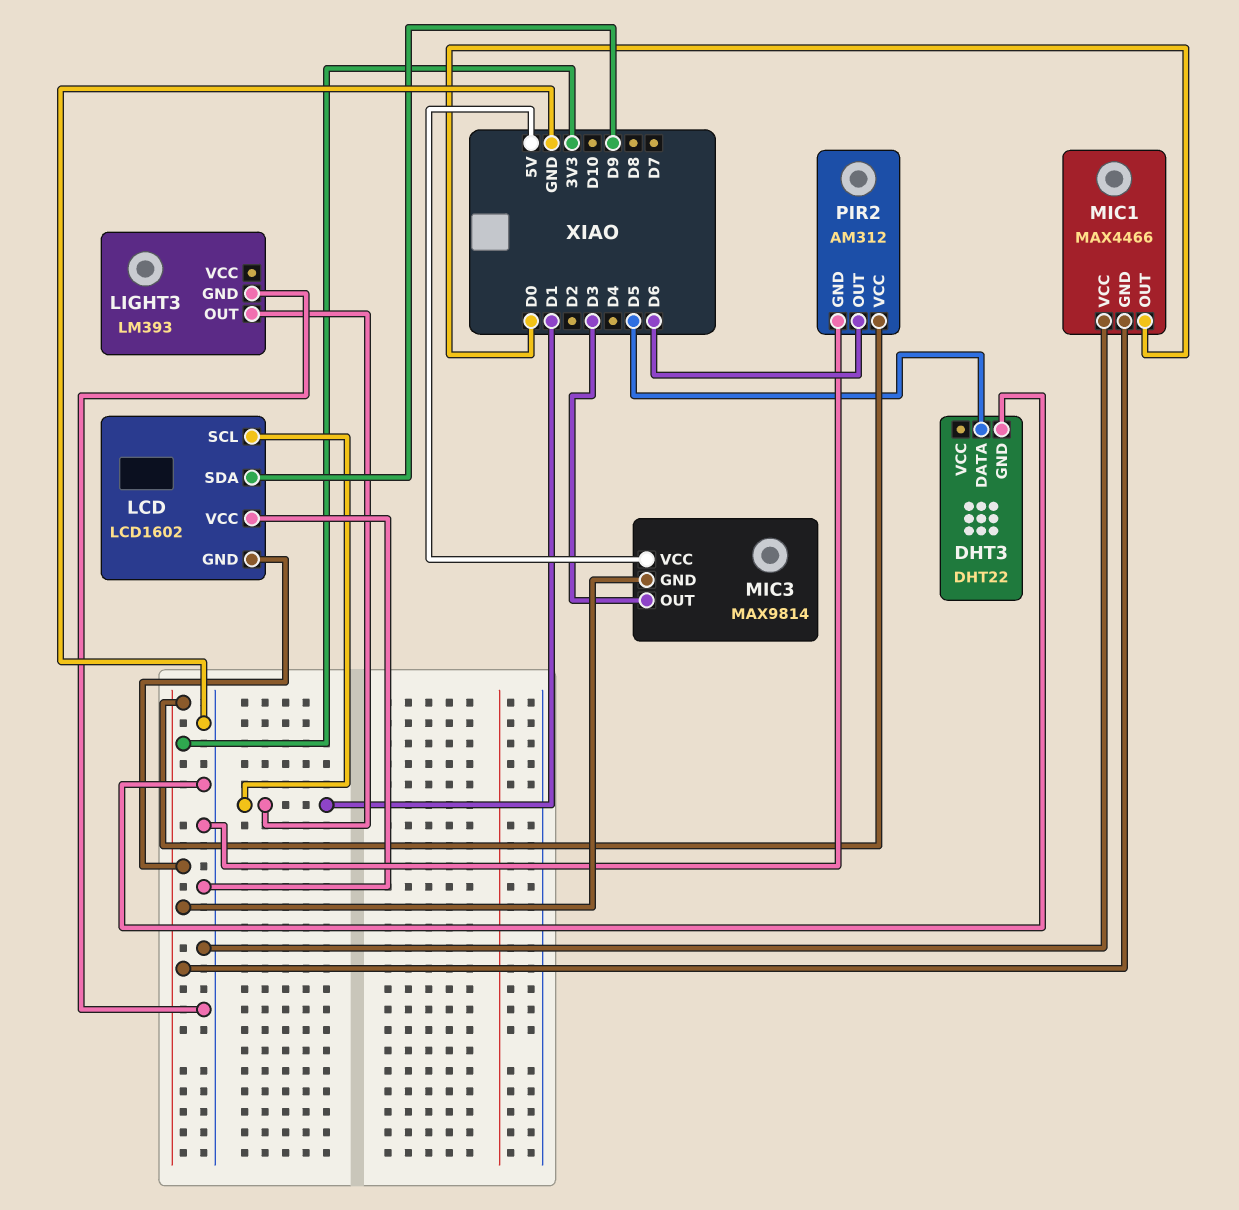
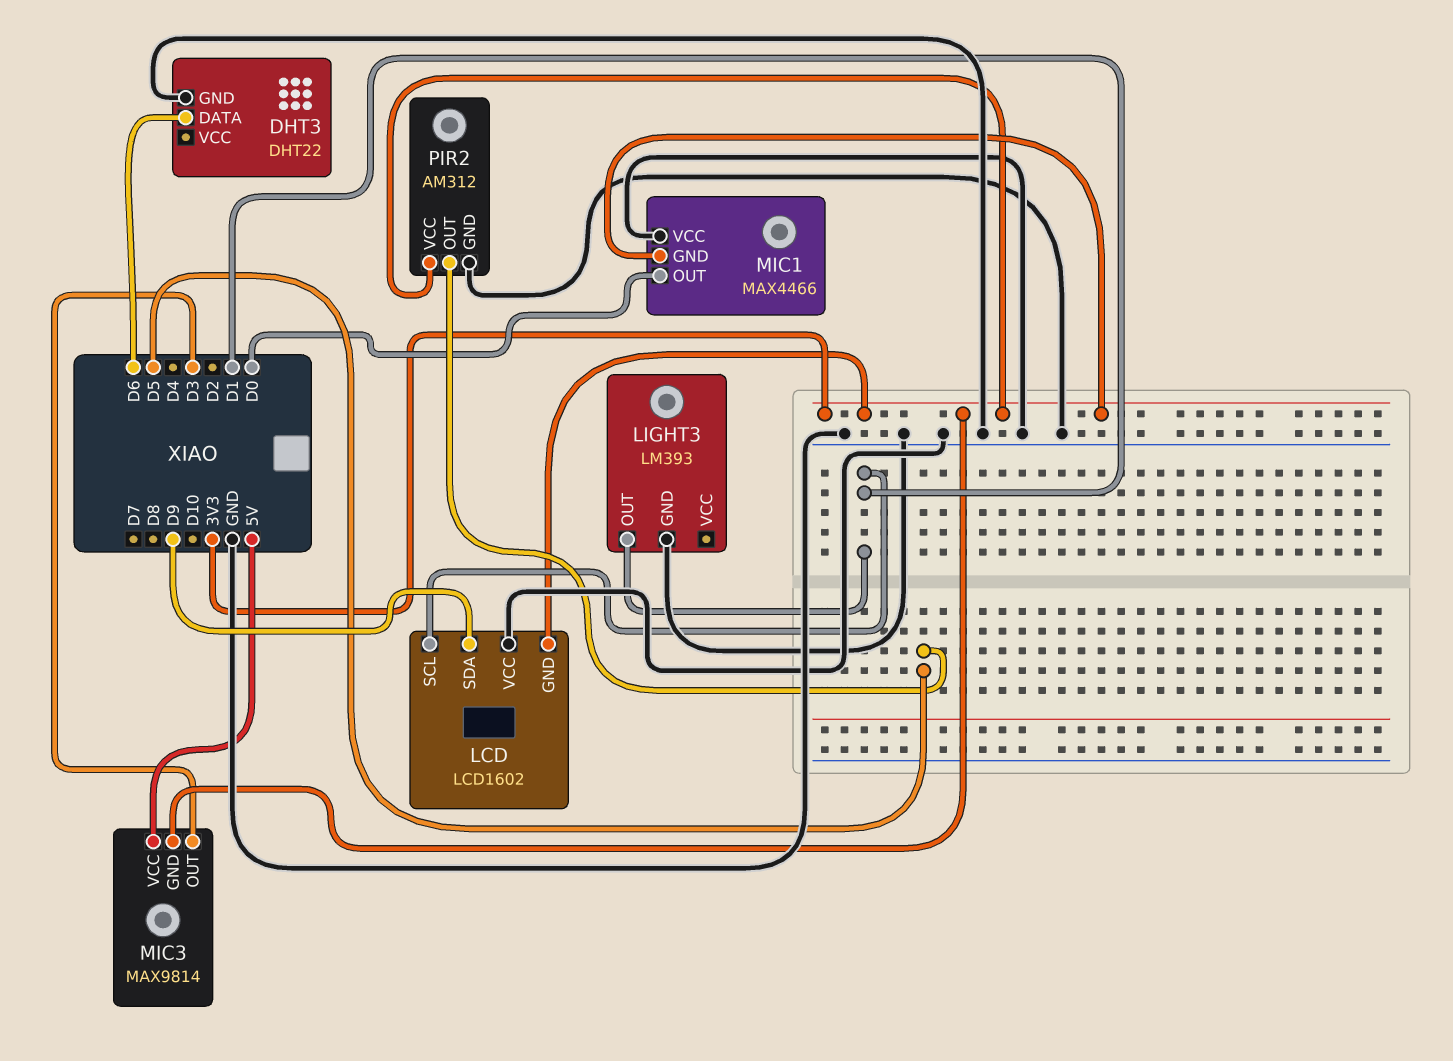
DHT3 pin DATA: D5 -> D6
PIR2 pin OUT: D6 -> D5

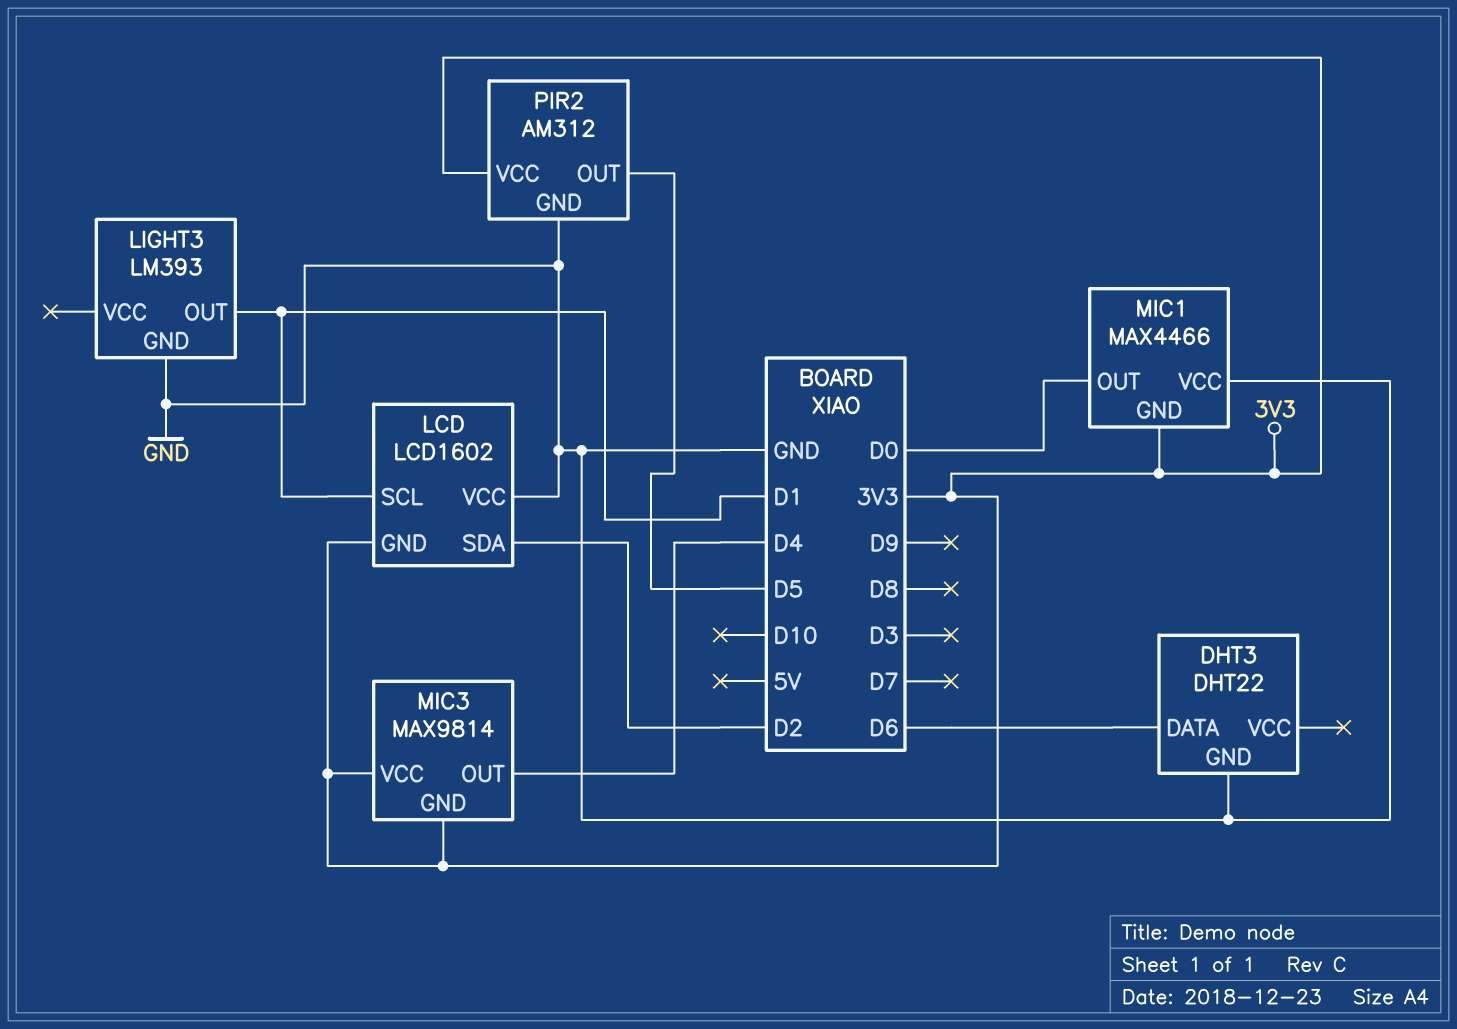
LCD pin SDA: D9 -> D2
MIC3 pin OUT: D3 -> D4
MIC3 pin VCC: 5V -> 3V3

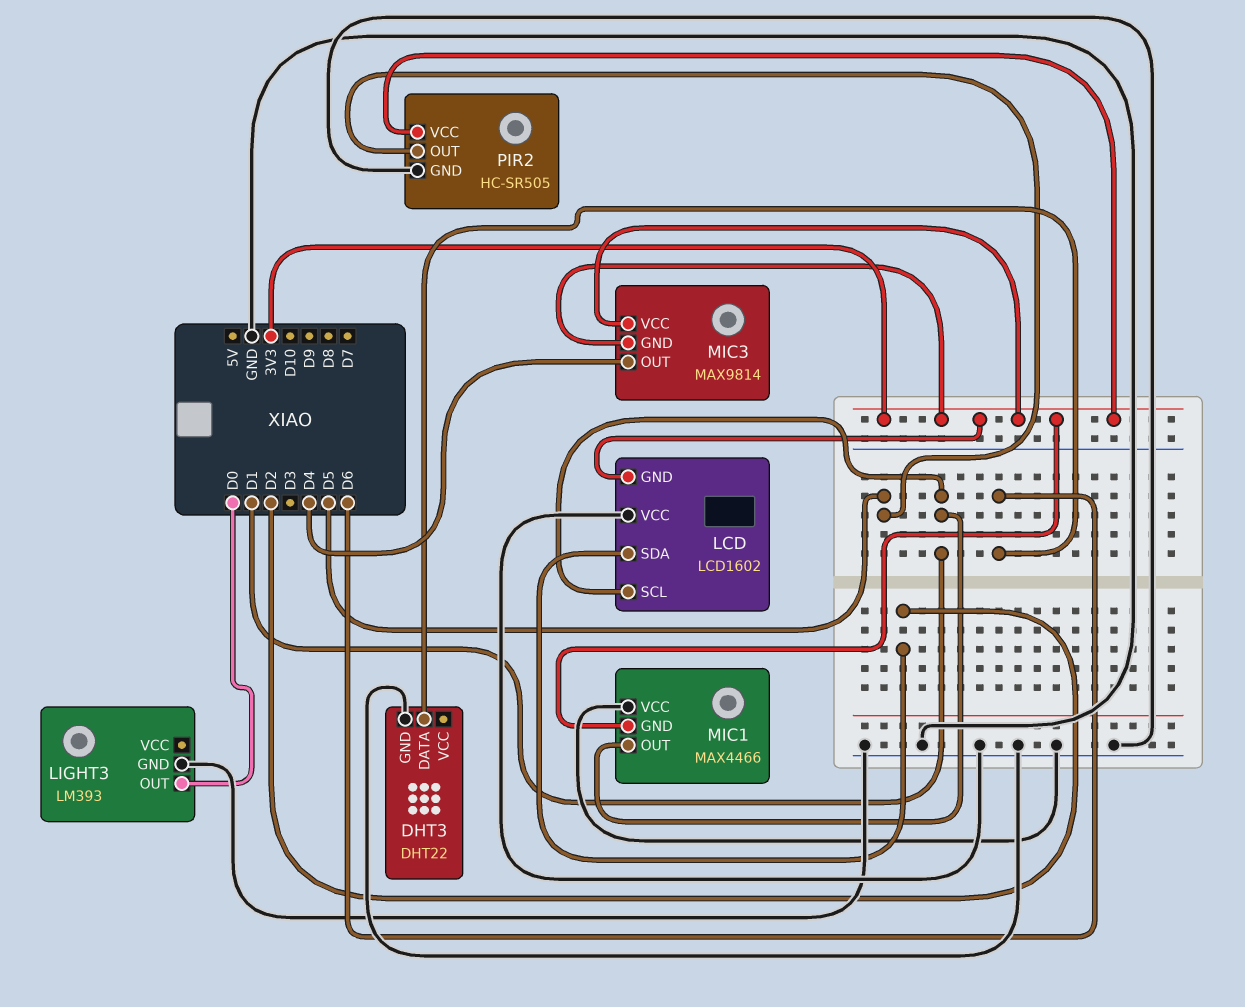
LIGHT3 pin OUT: D1 -> D0
MIC1 pin OUT: D0 -> D1
PIR2: AM312 -> HC-SR505

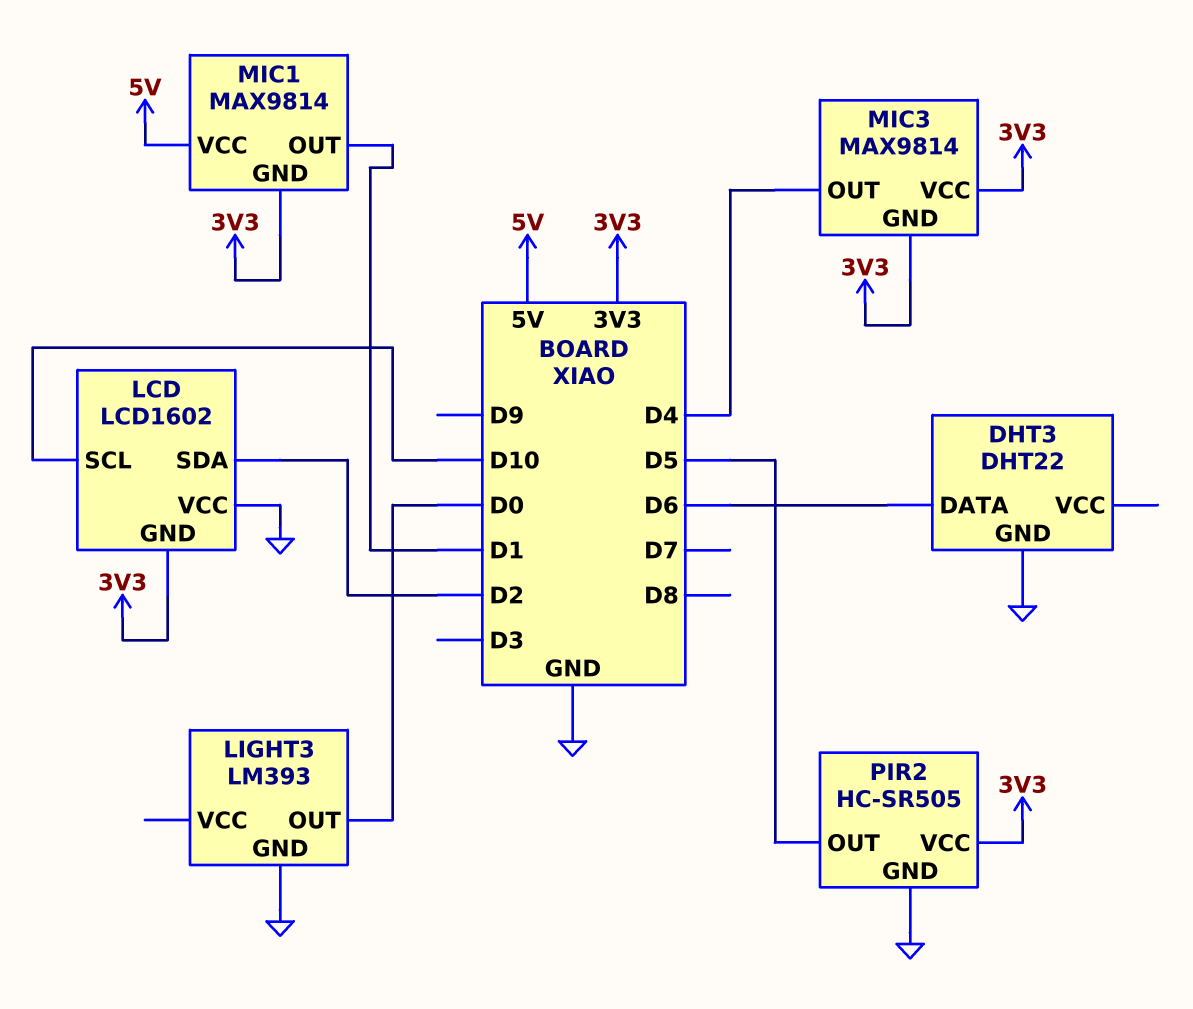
LCD pin SCL: D1 -> D10
MIC1: MAX4466 -> MAX9814
MIC1 pin VCC: GND -> 5V

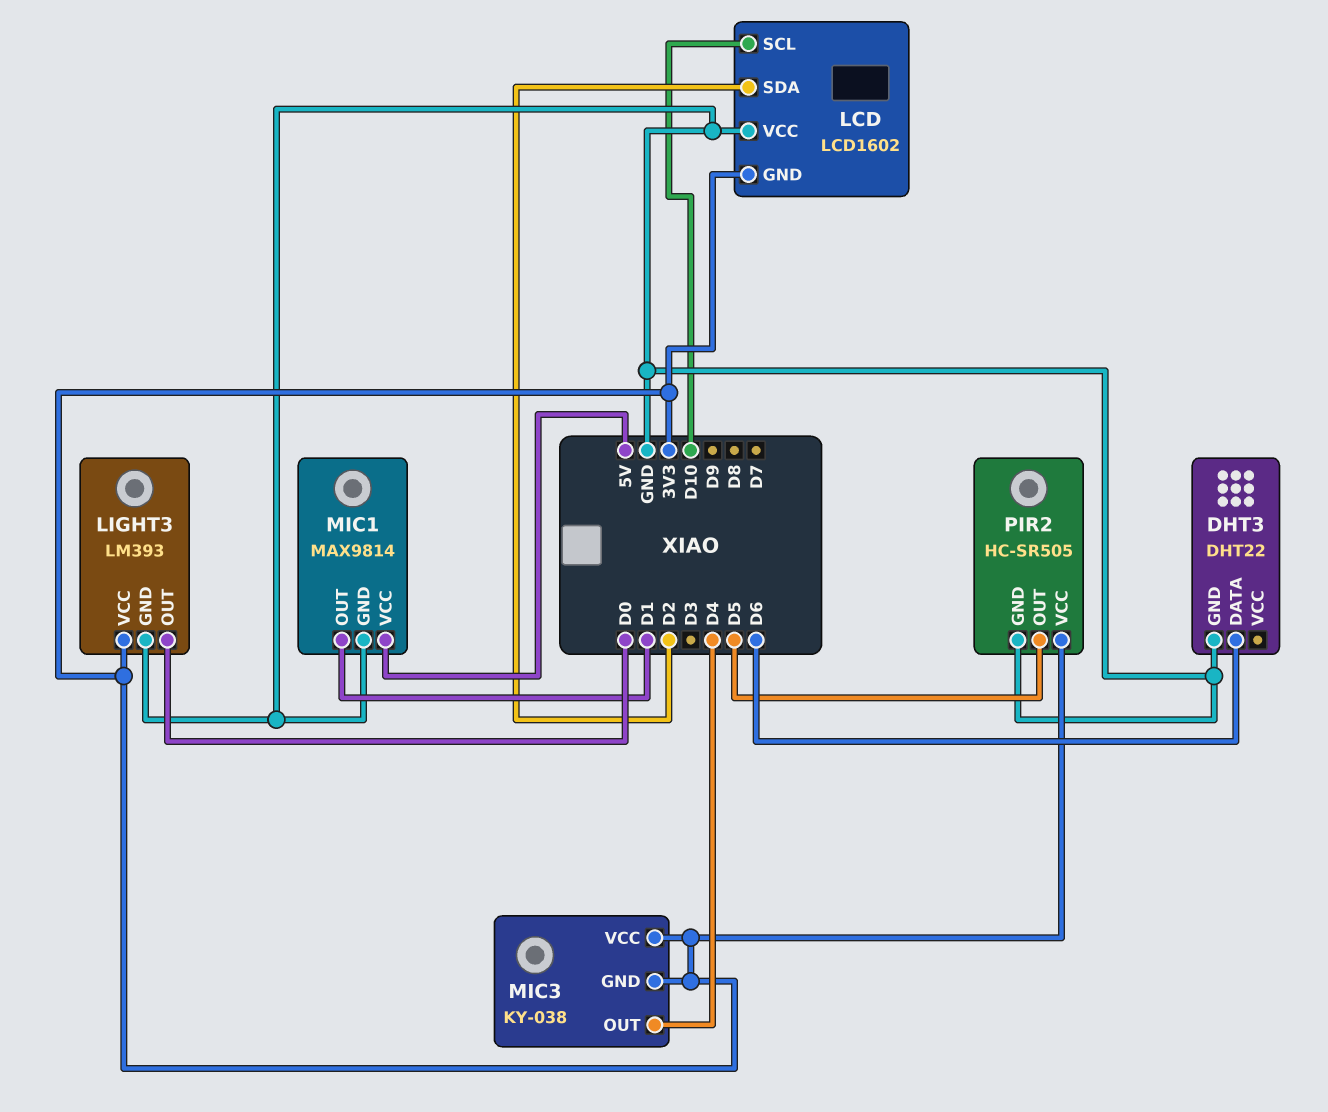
LIGHT3 pin VCC: none -> 3V3
MIC1 pin GND: 3V3 -> GND
MIC3: MAX9814 -> KY-038

